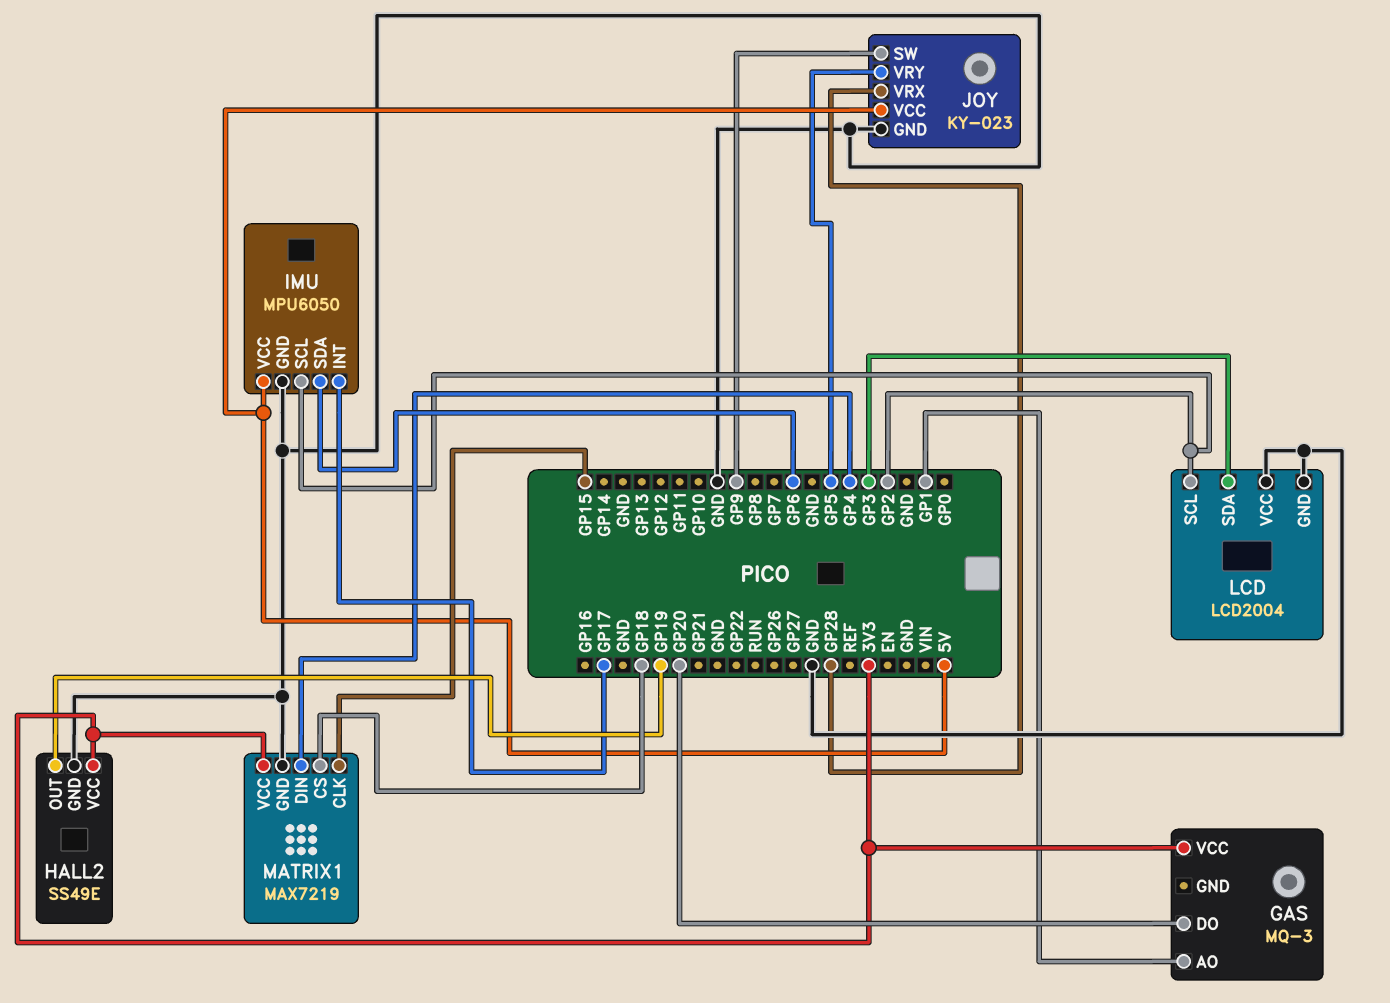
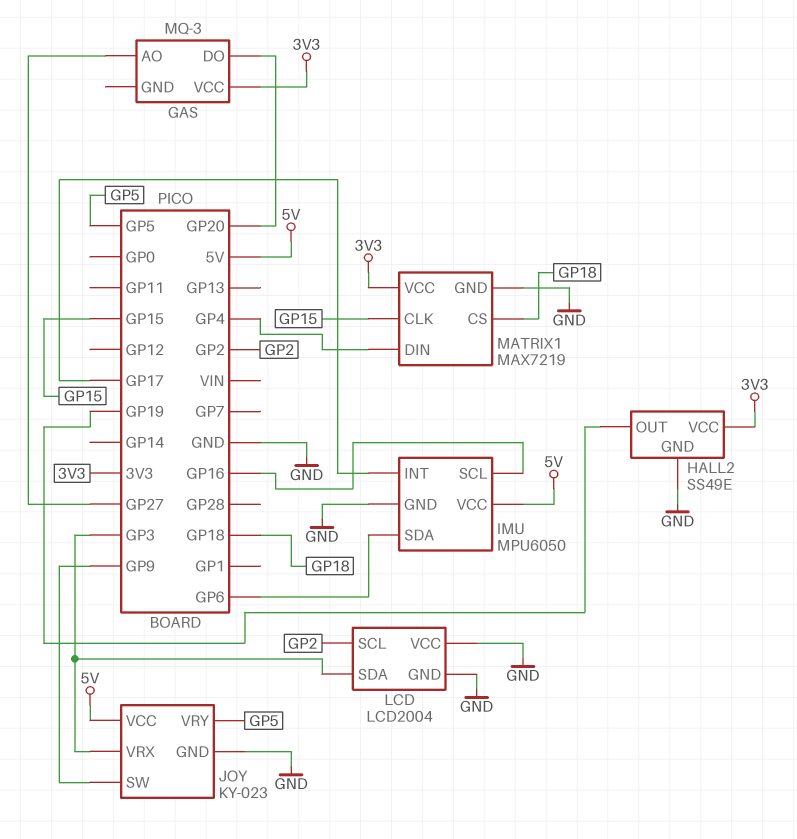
GAS pin AO: GP1 -> GP27
IMU pin SCL: GP2 -> GP16
JOY pin VRX: GP28 -> GP3

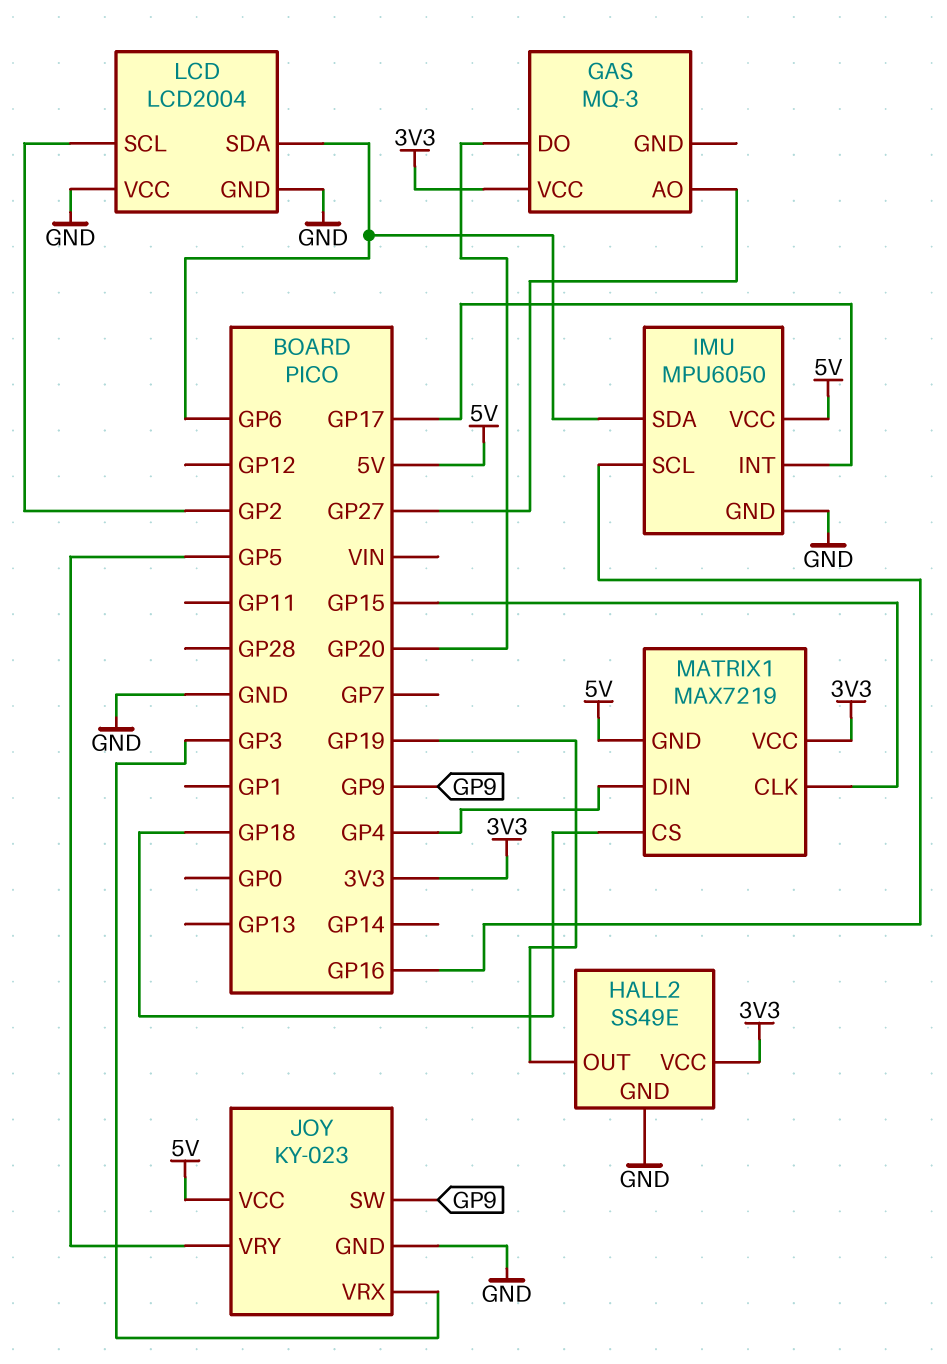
LCD pin SDA: GP3 -> GP6
MATRIX1 pin GND: GND -> 5V

